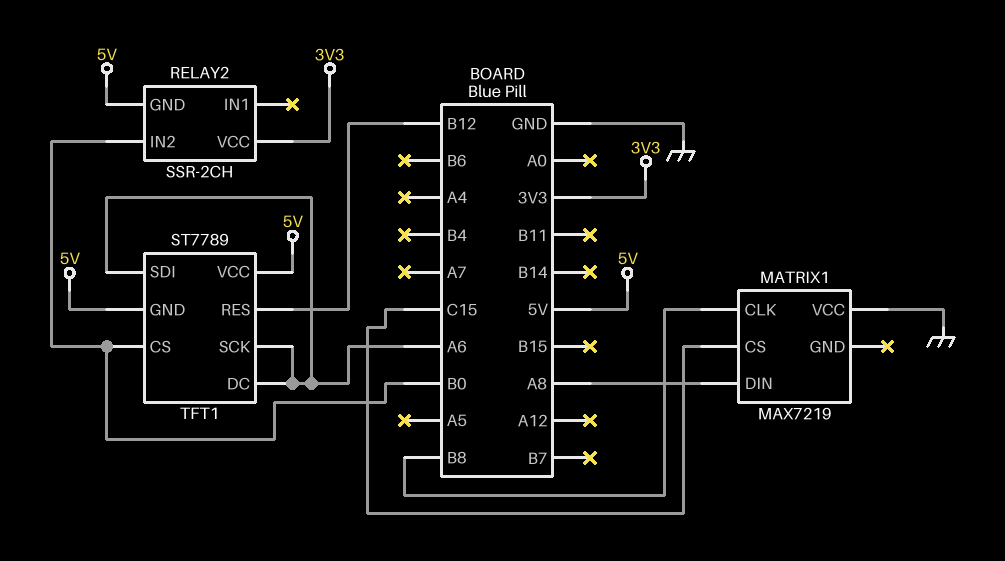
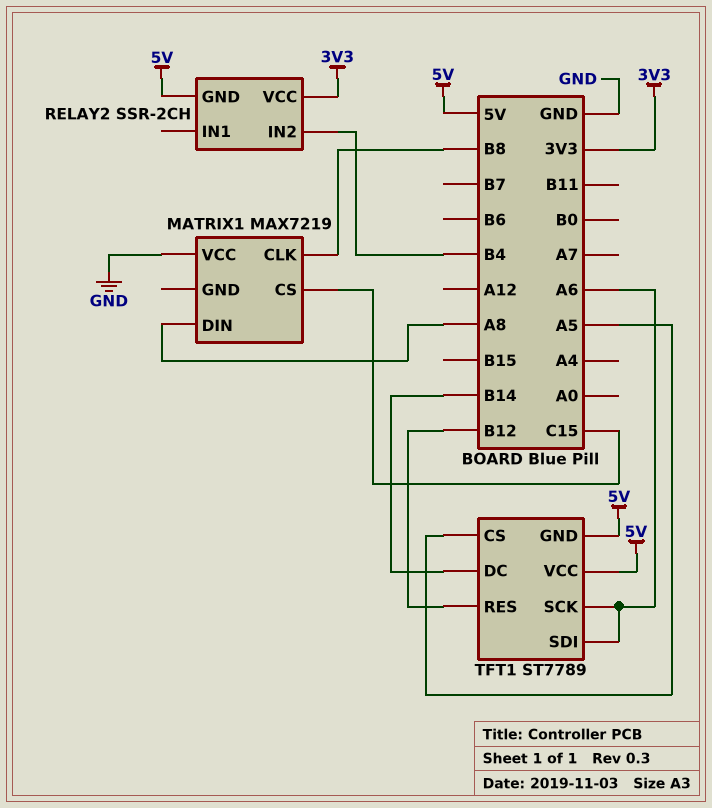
RELAY2 pin IN2: B0 -> B4
TFT1 pin CS: B0 -> A5
TFT1 pin DC: A6 -> B14

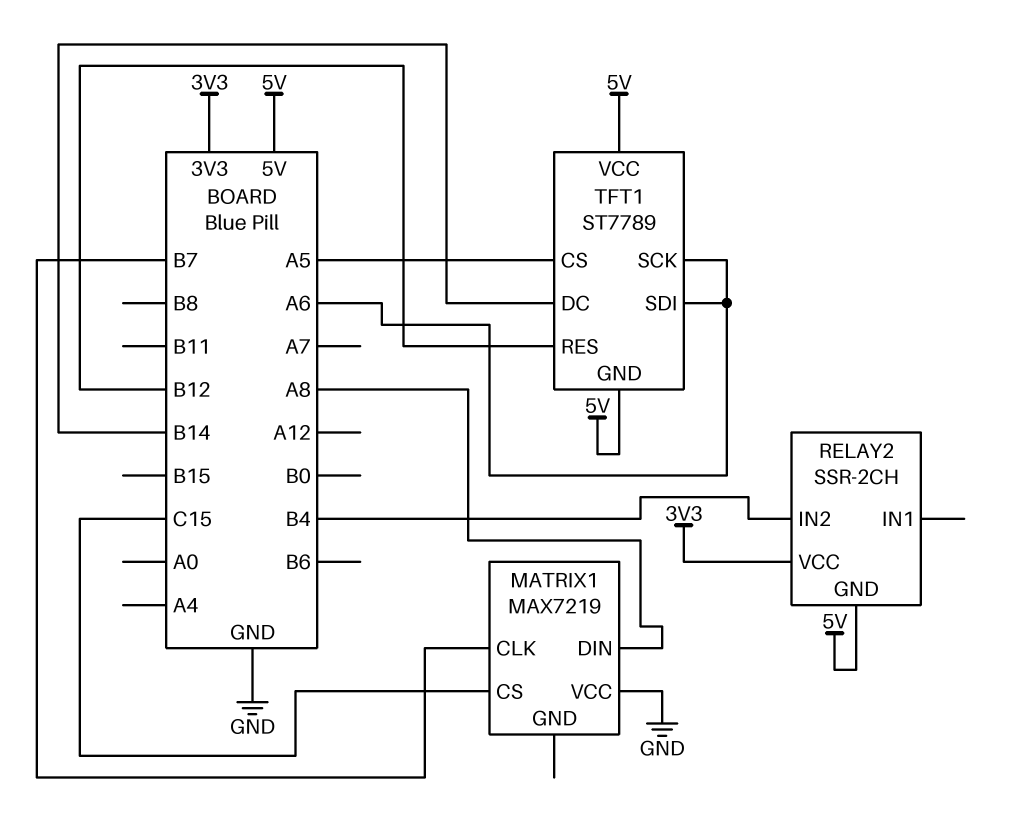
MATRIX1 pin CLK: B8 -> B7

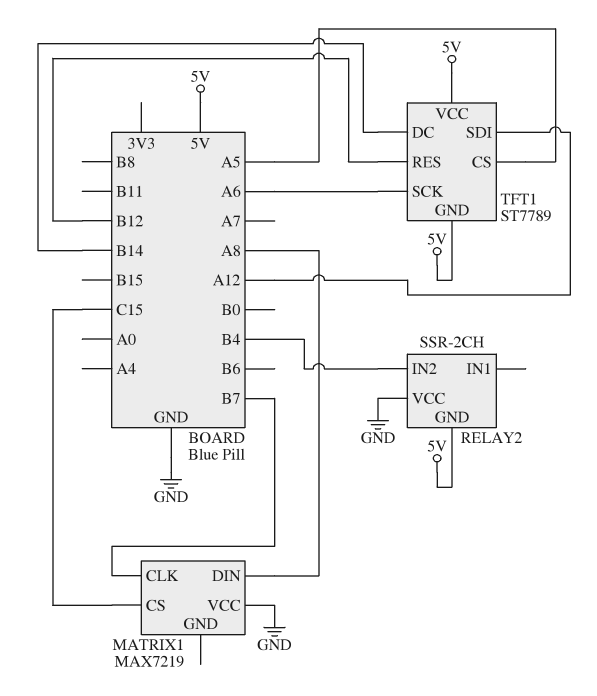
RELAY2 pin VCC: 3V3 -> GND
TFT1 pin SDI: A6 -> A12

